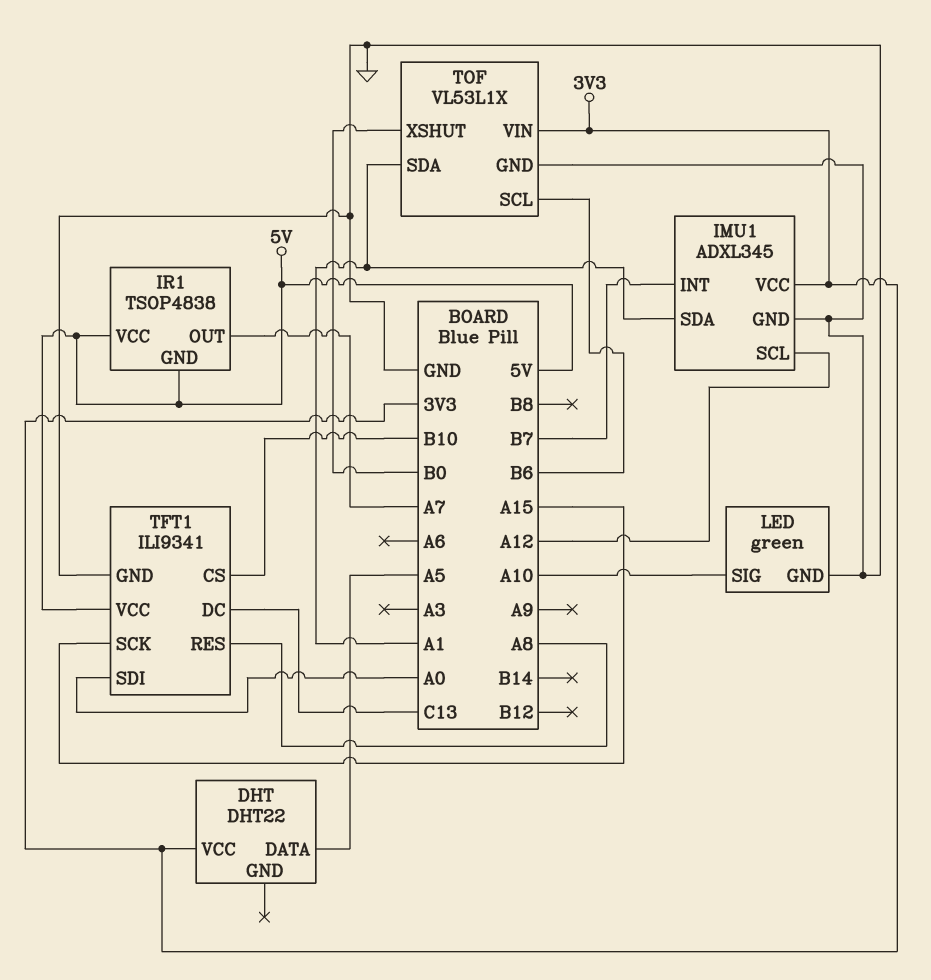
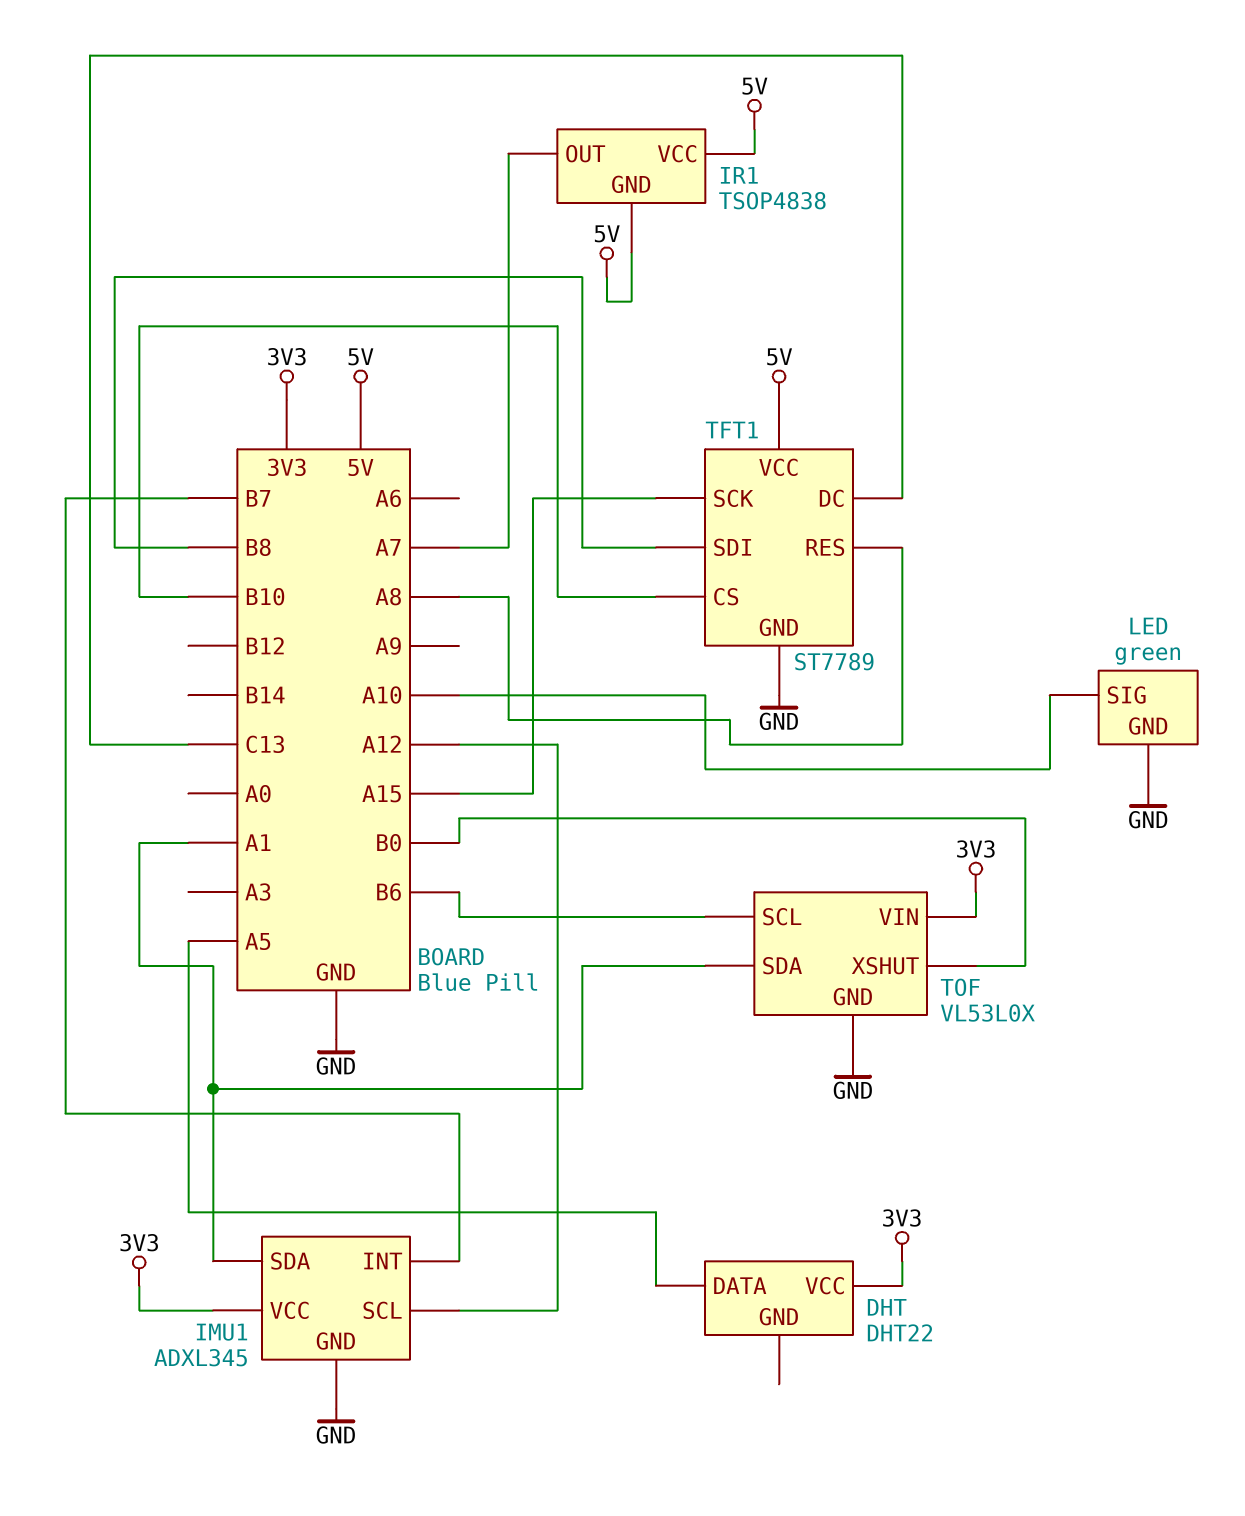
TFT1: ILI9341 -> ST7789
TFT1 pin SDI: A0 -> B8
TOF: VL53L1X -> VL53L0X

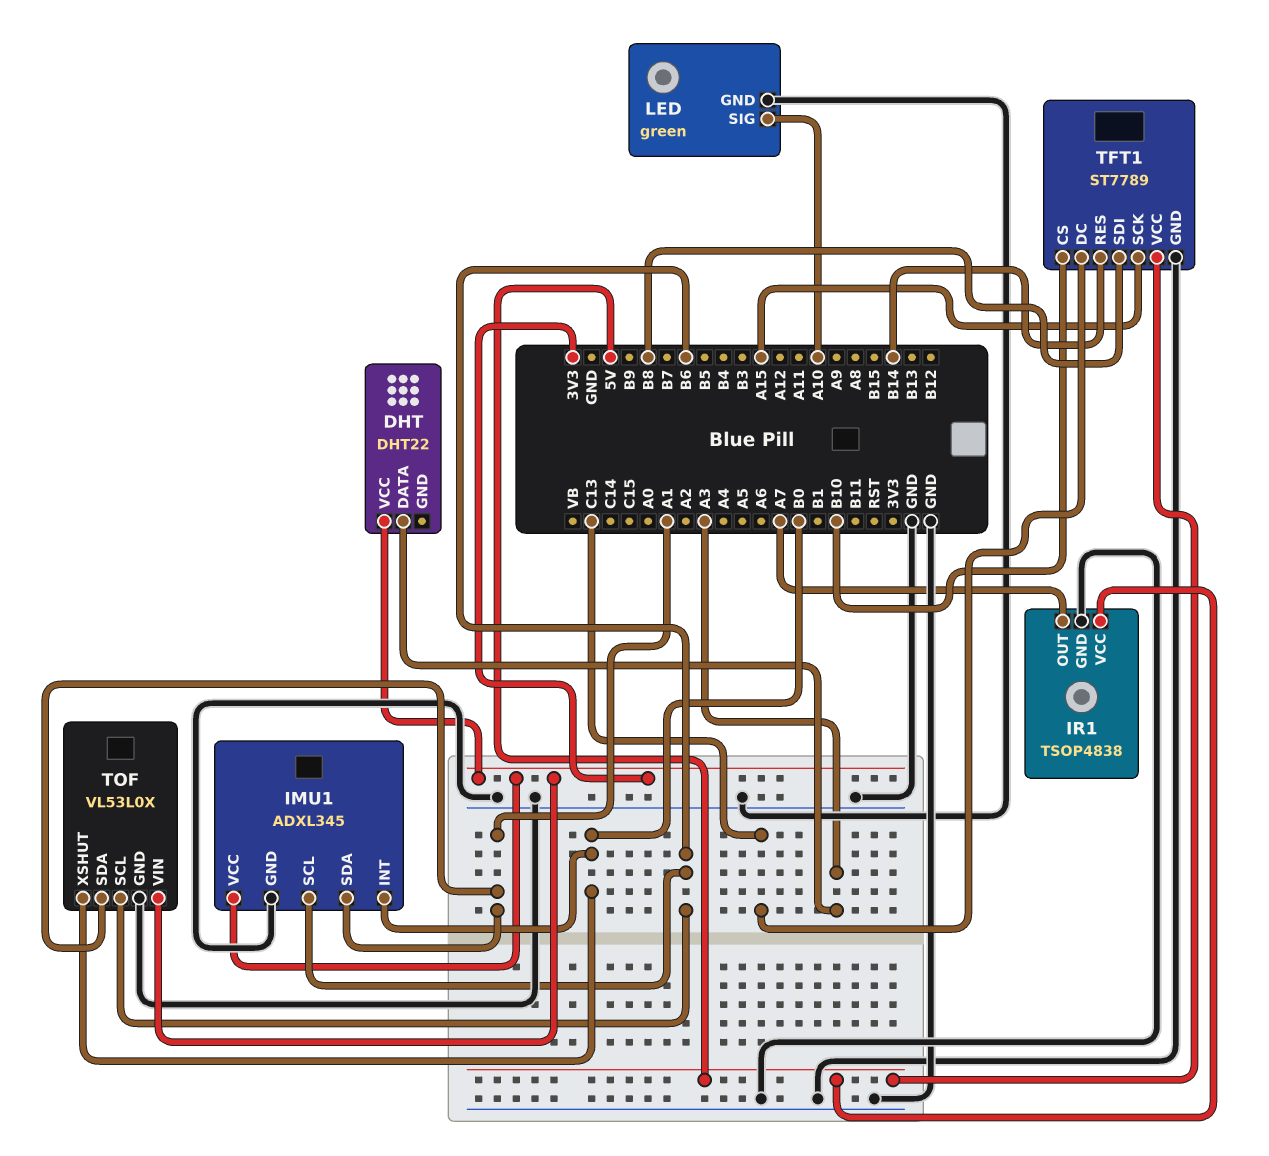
DHT pin DATA: A5 -> A3
IMU1 pin INT: B7 -> B0
IMU1 pin SCL: A12 -> B6
IR1 pin GND: 5V -> GND
TFT1 pin RES: A8 -> B14

